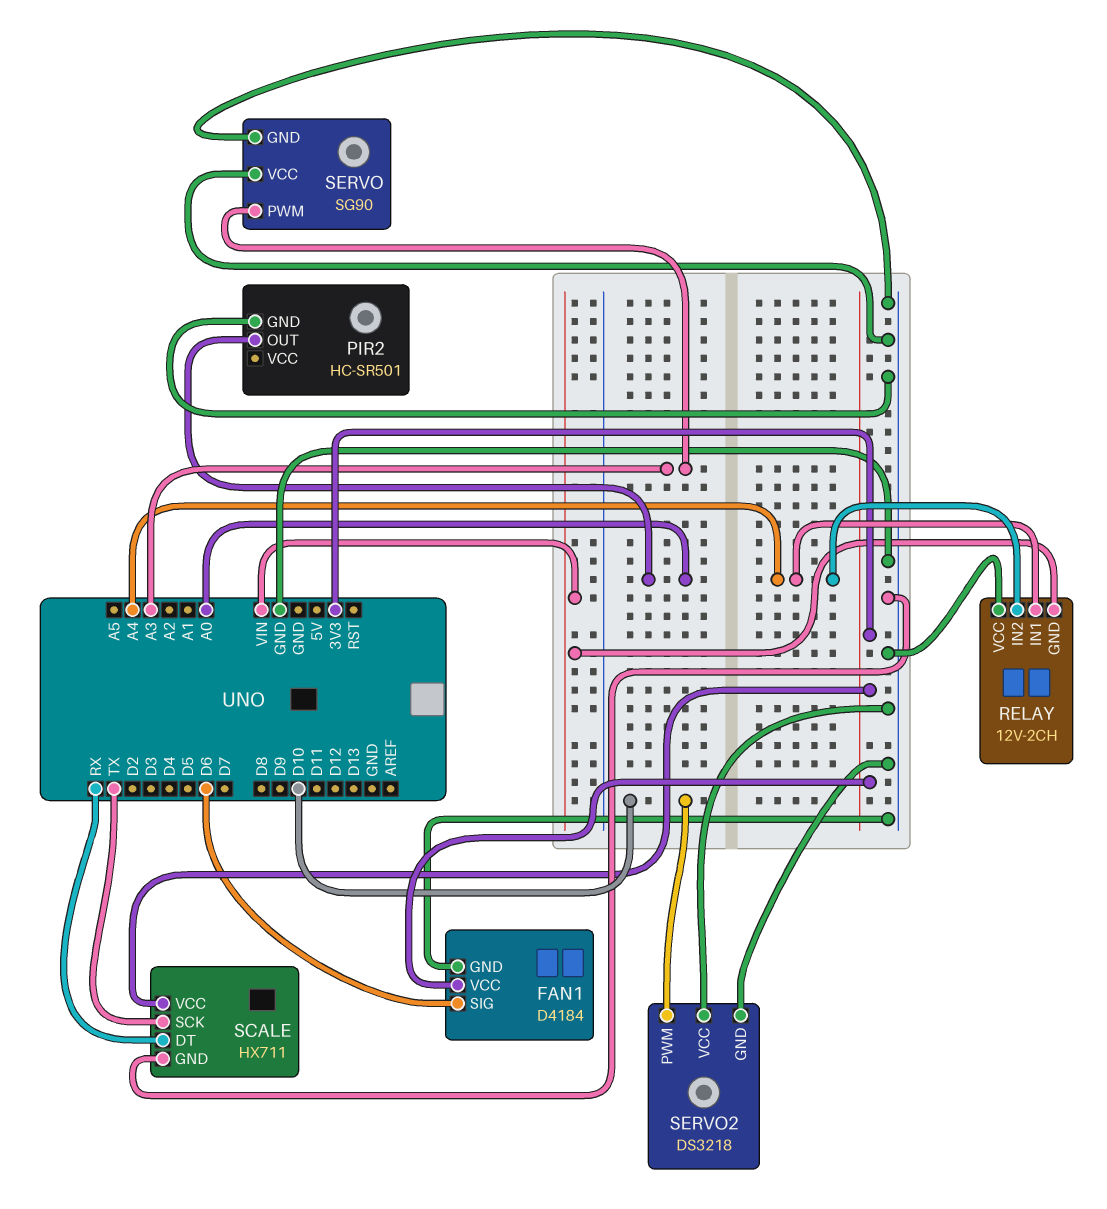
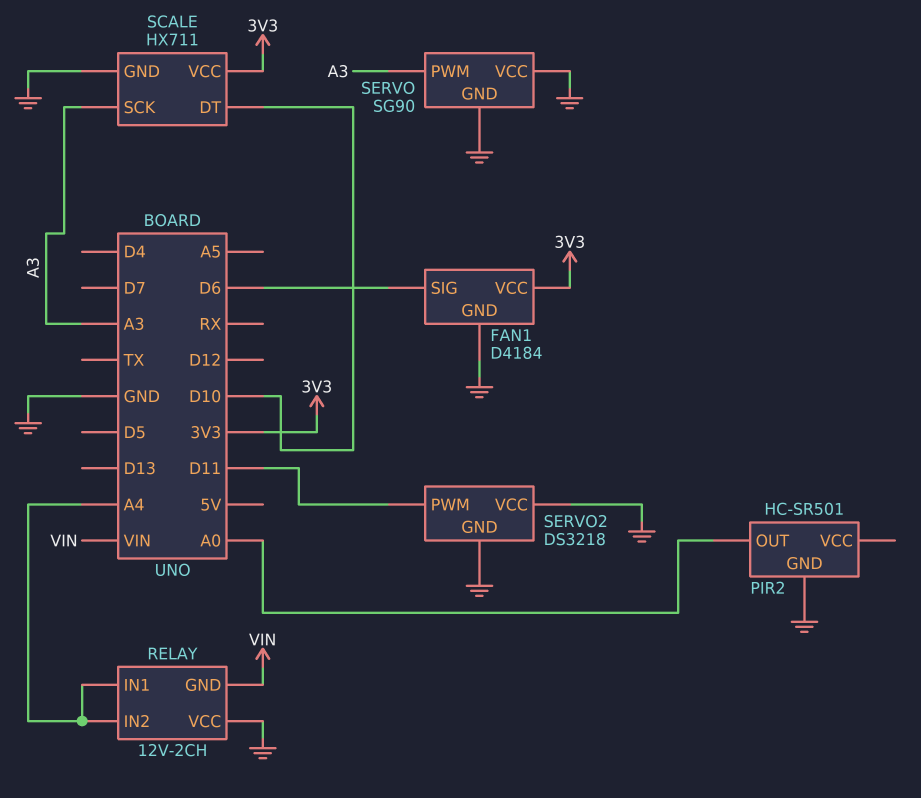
SCALE pin DT: RX -> D10
SCALE pin SCK: TX -> A3
SERVO2 pin PWM: D10 -> D11

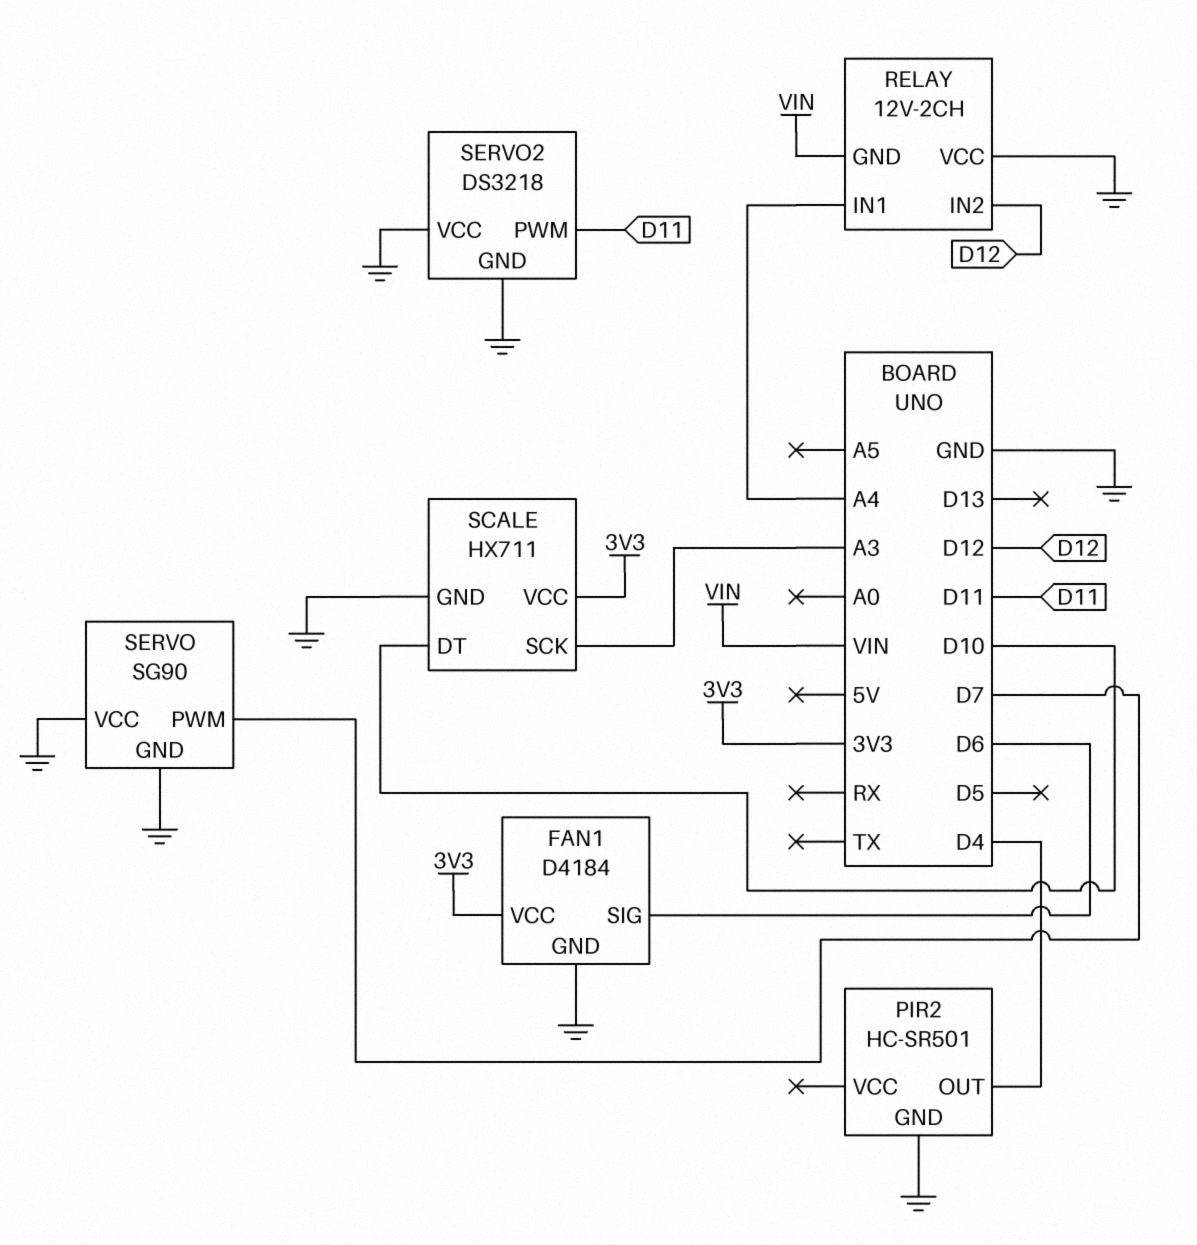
PIR2 pin OUT: A0 -> D4
RELAY pin IN2: A4 -> D12
SERVO pin PWM: A3 -> D7

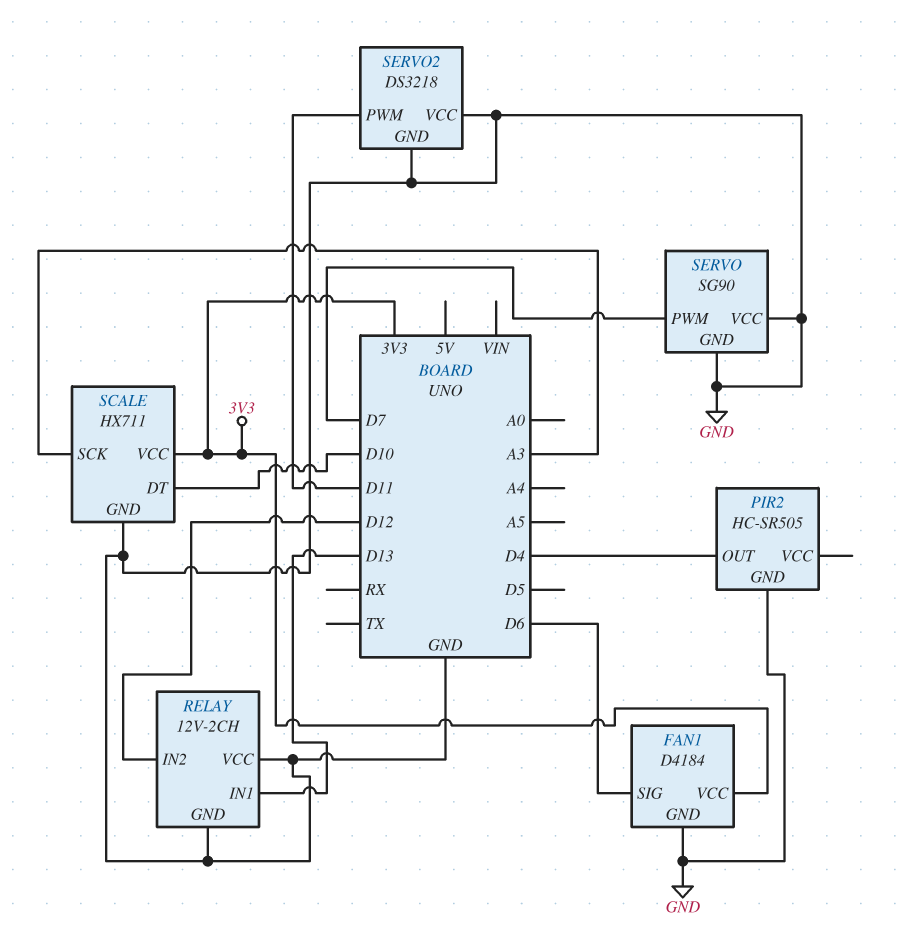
PIR2: HC-SR501 -> HC-SR505
RELAY pin GND: VIN -> GND
RELAY pin IN1: A4 -> D13

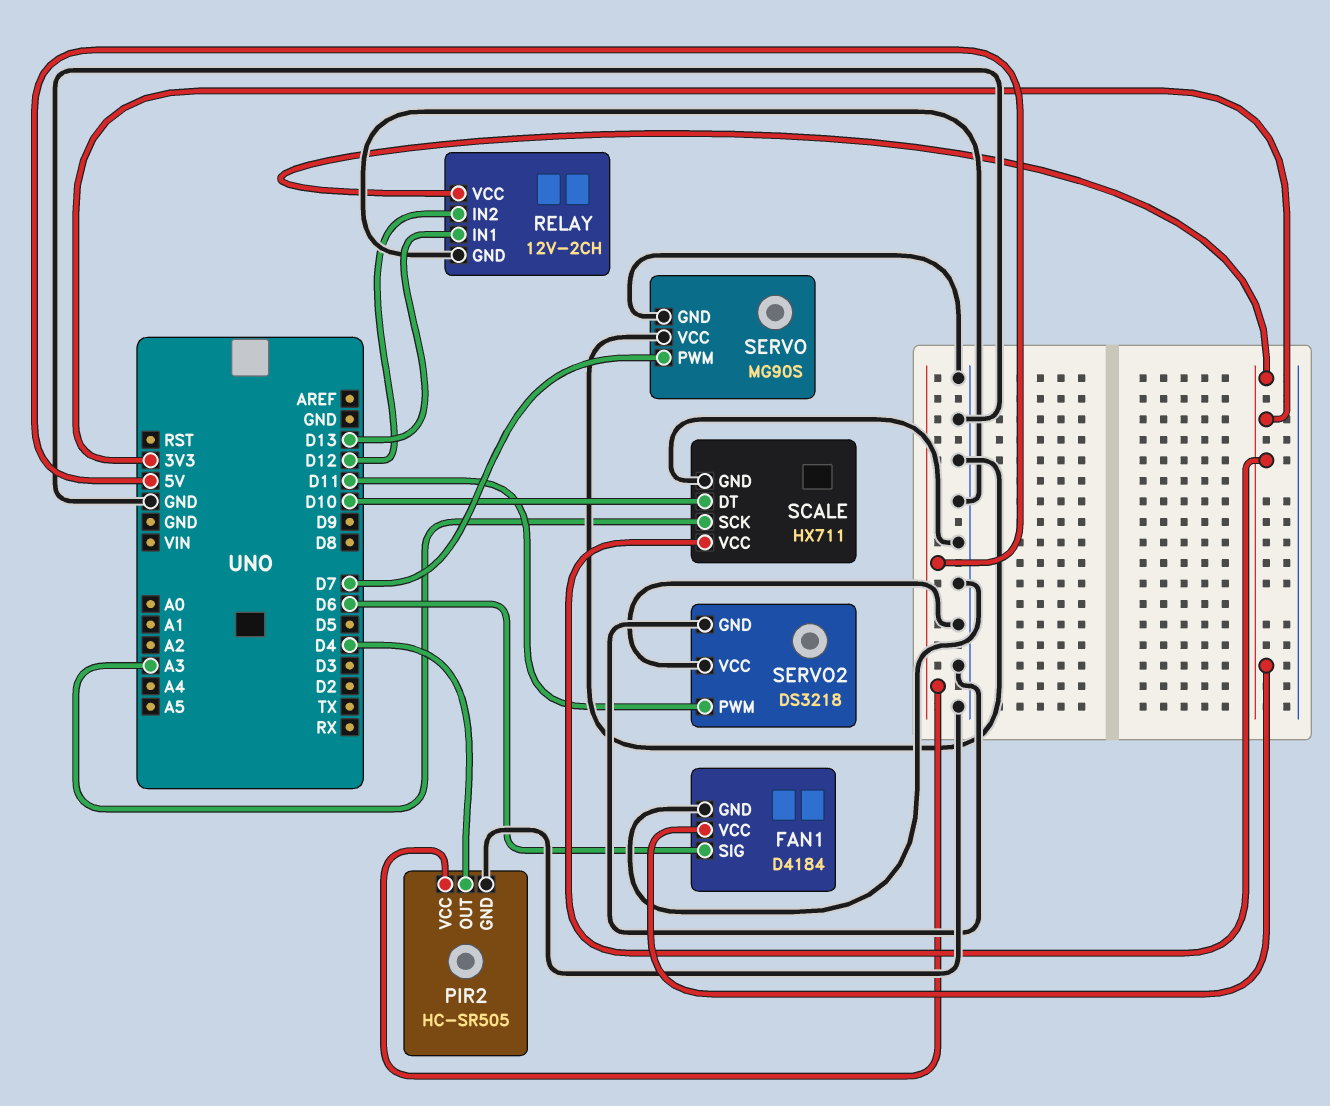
PIR2 pin VCC: none -> 5V
RELAY pin VCC: GND -> 3V3
SERVO: SG90 -> MG90S

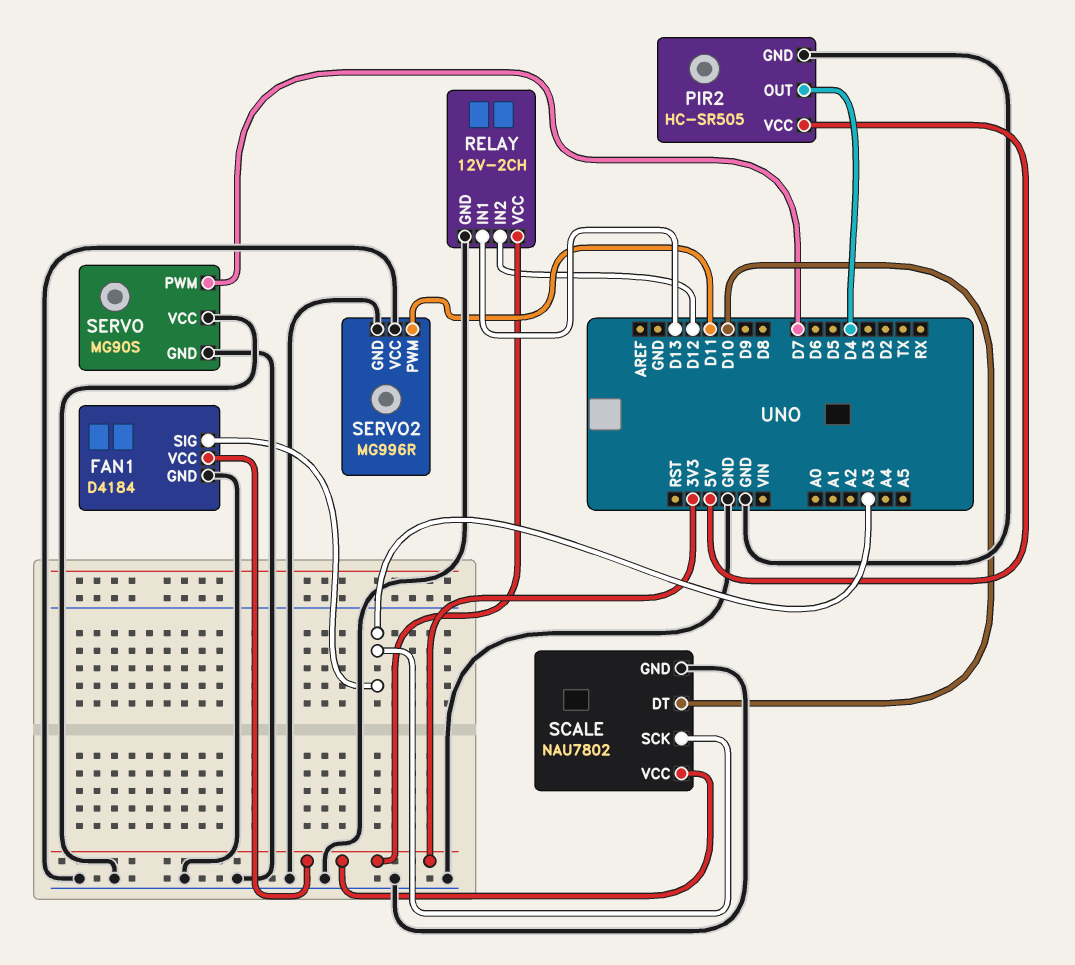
FAN1 pin SIG: D6 -> A3
SCALE: HX711 -> NAU7802
SERVO2: DS3218 -> MG996R

